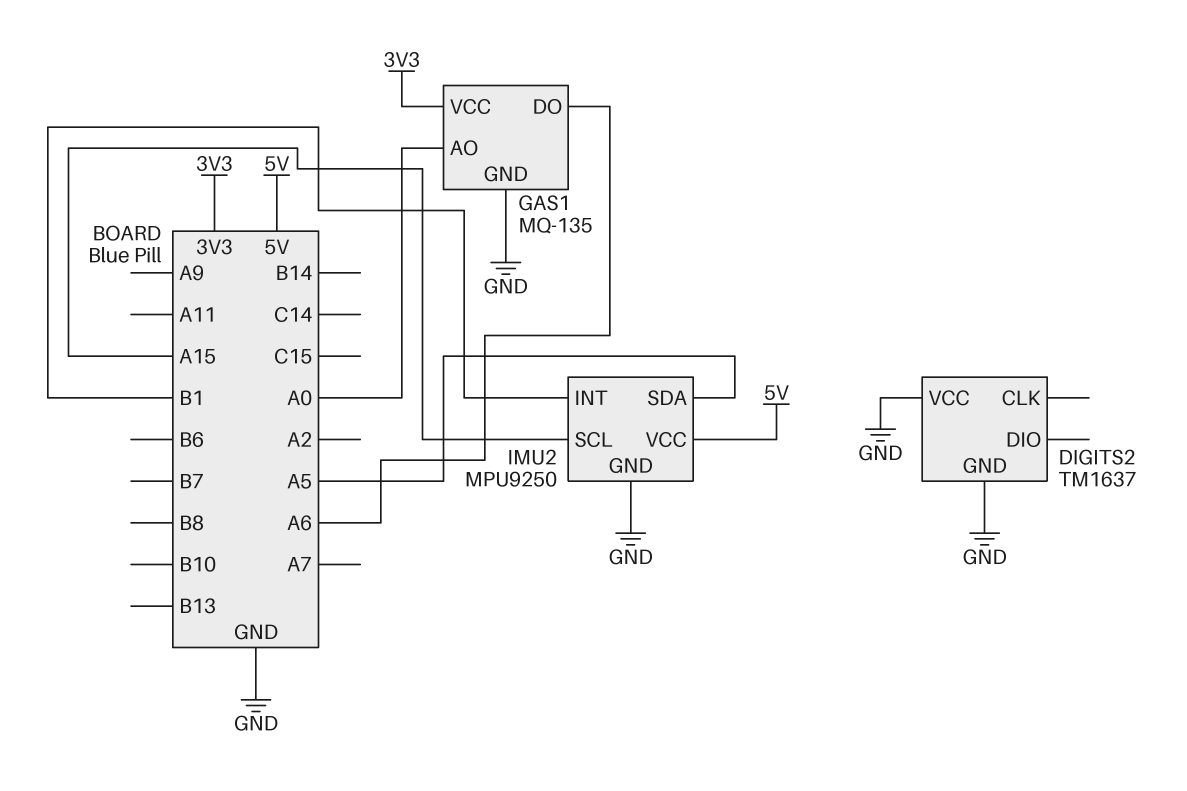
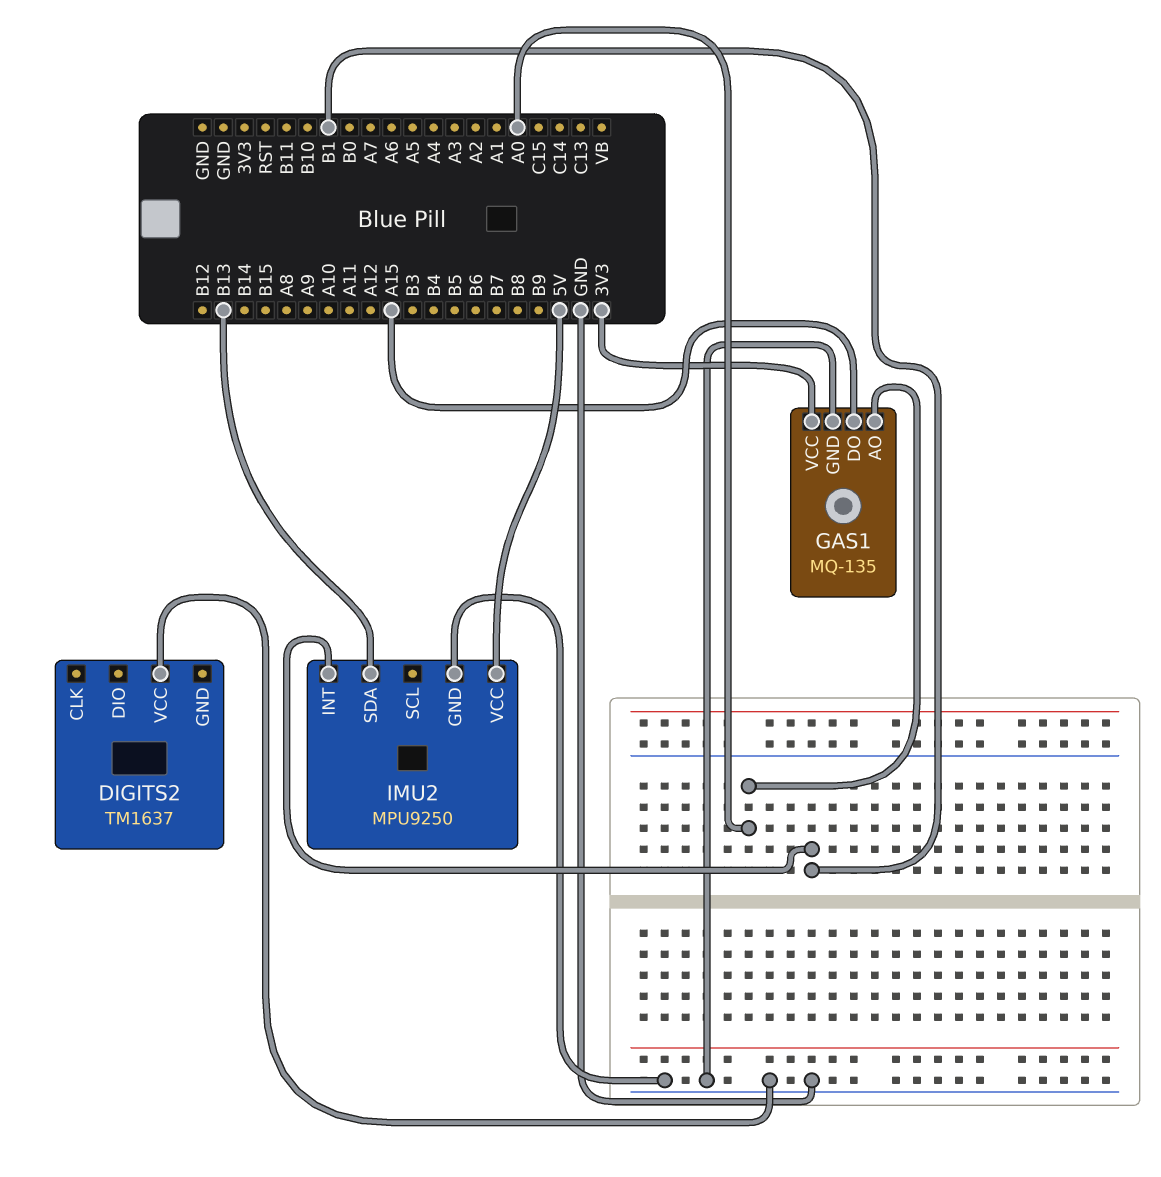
DIGITS2 pin GND: GND -> none
GAS1 pin DO: A6 -> A15
IMU2 pin SCL: A15 -> none
IMU2 pin SDA: A5 -> B13

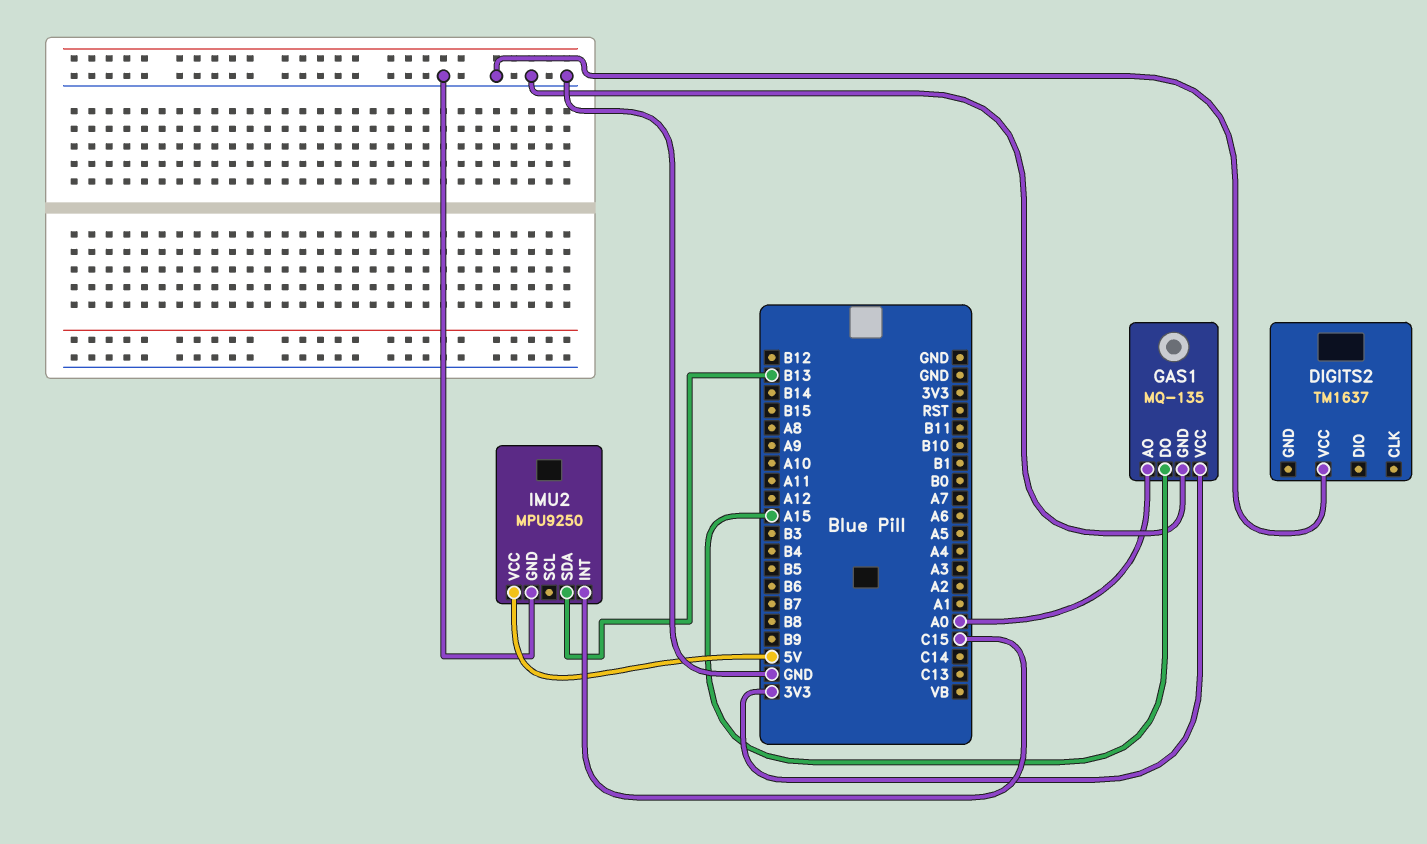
IMU2 pin INT: B1 -> C15

